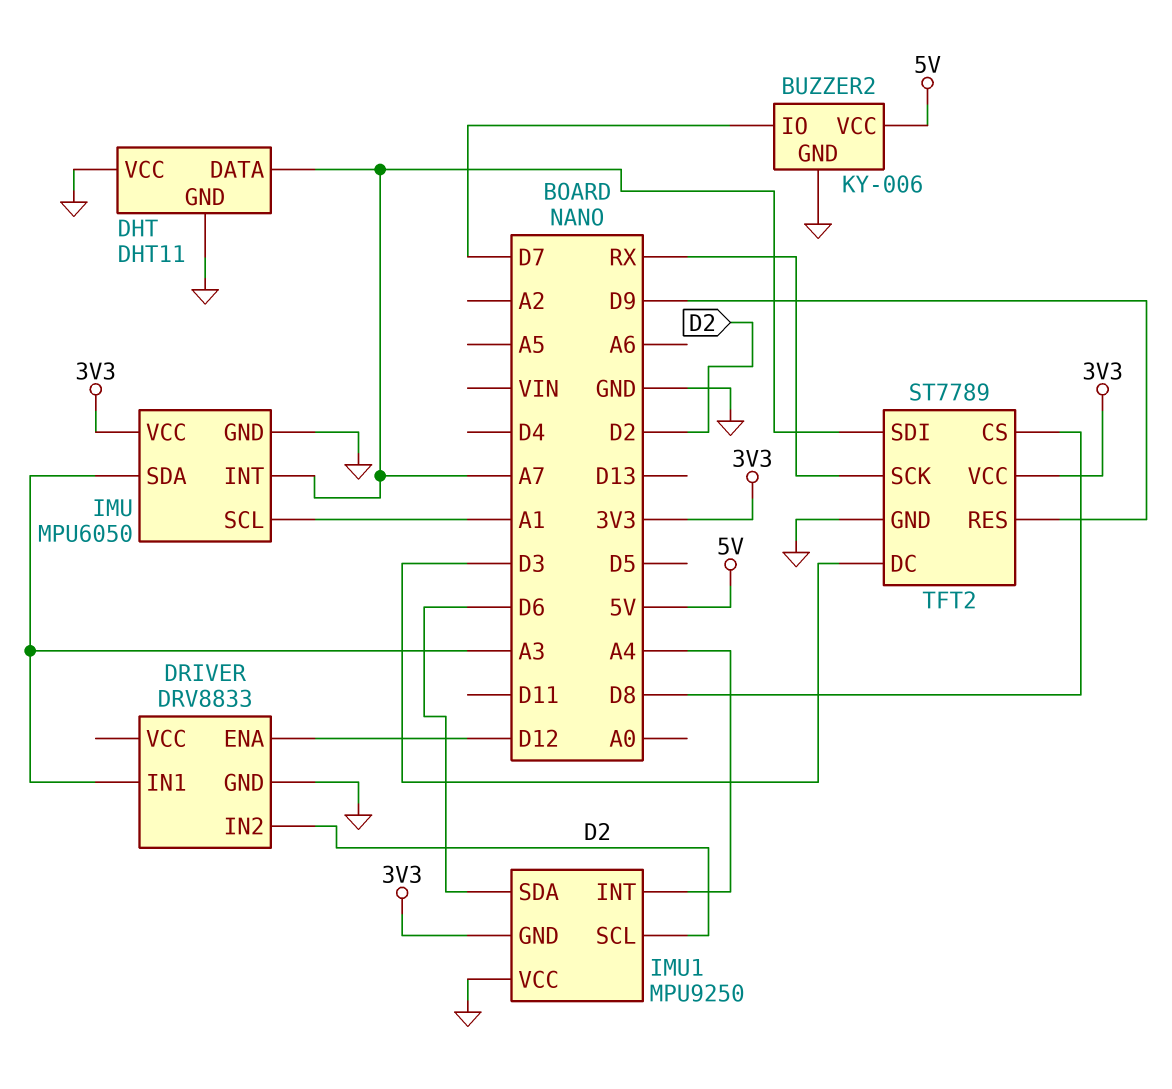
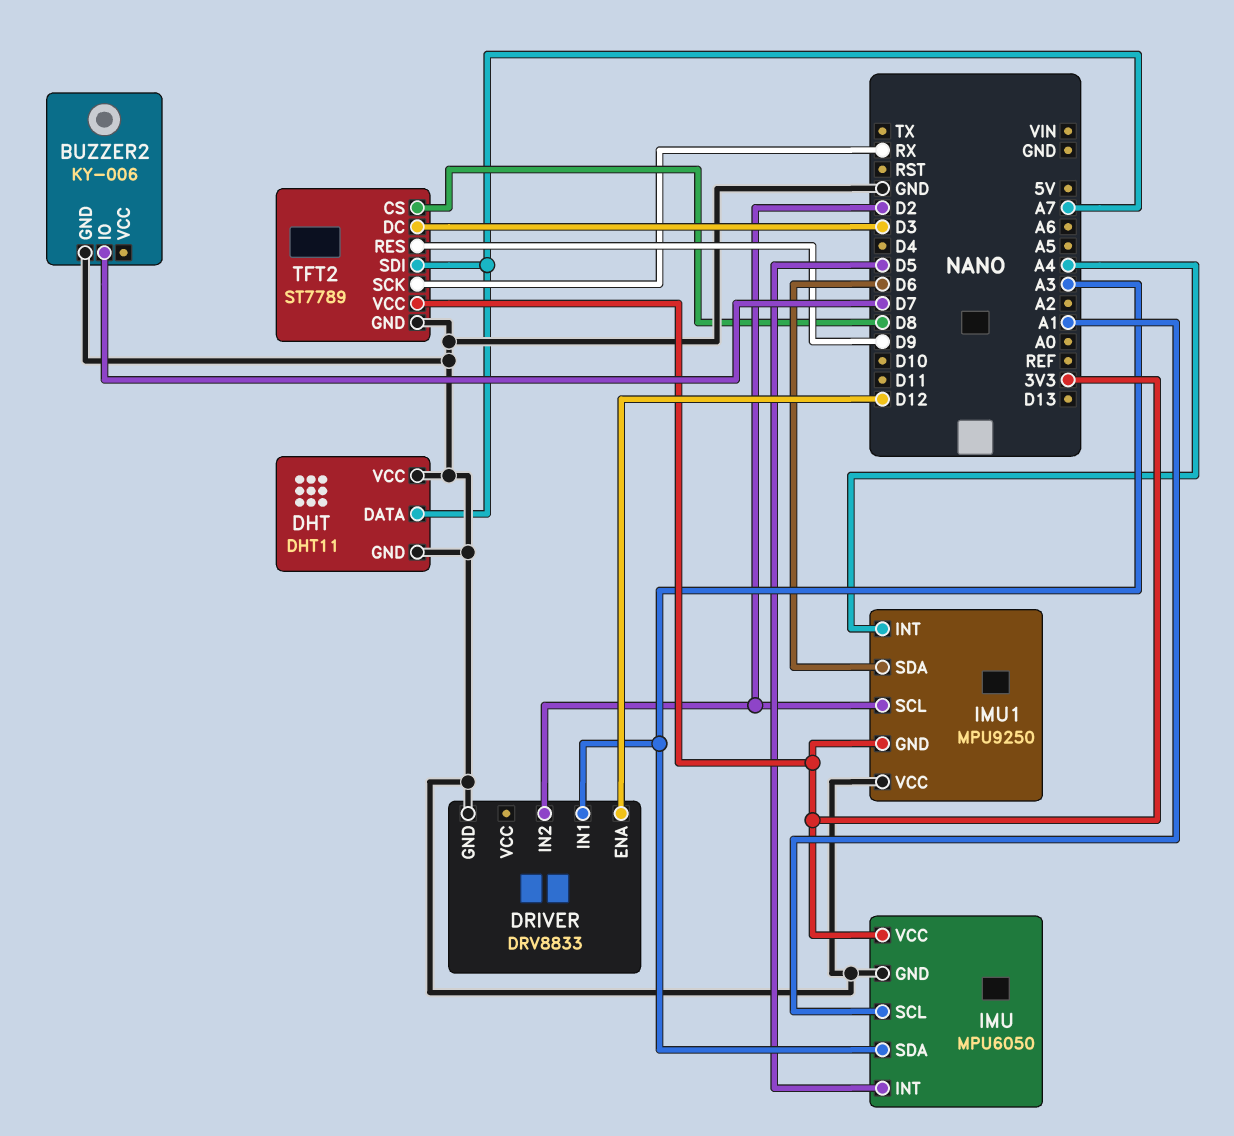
BUZZER2 pin VCC: 5V -> none
IMU pin INT: A7 -> D5

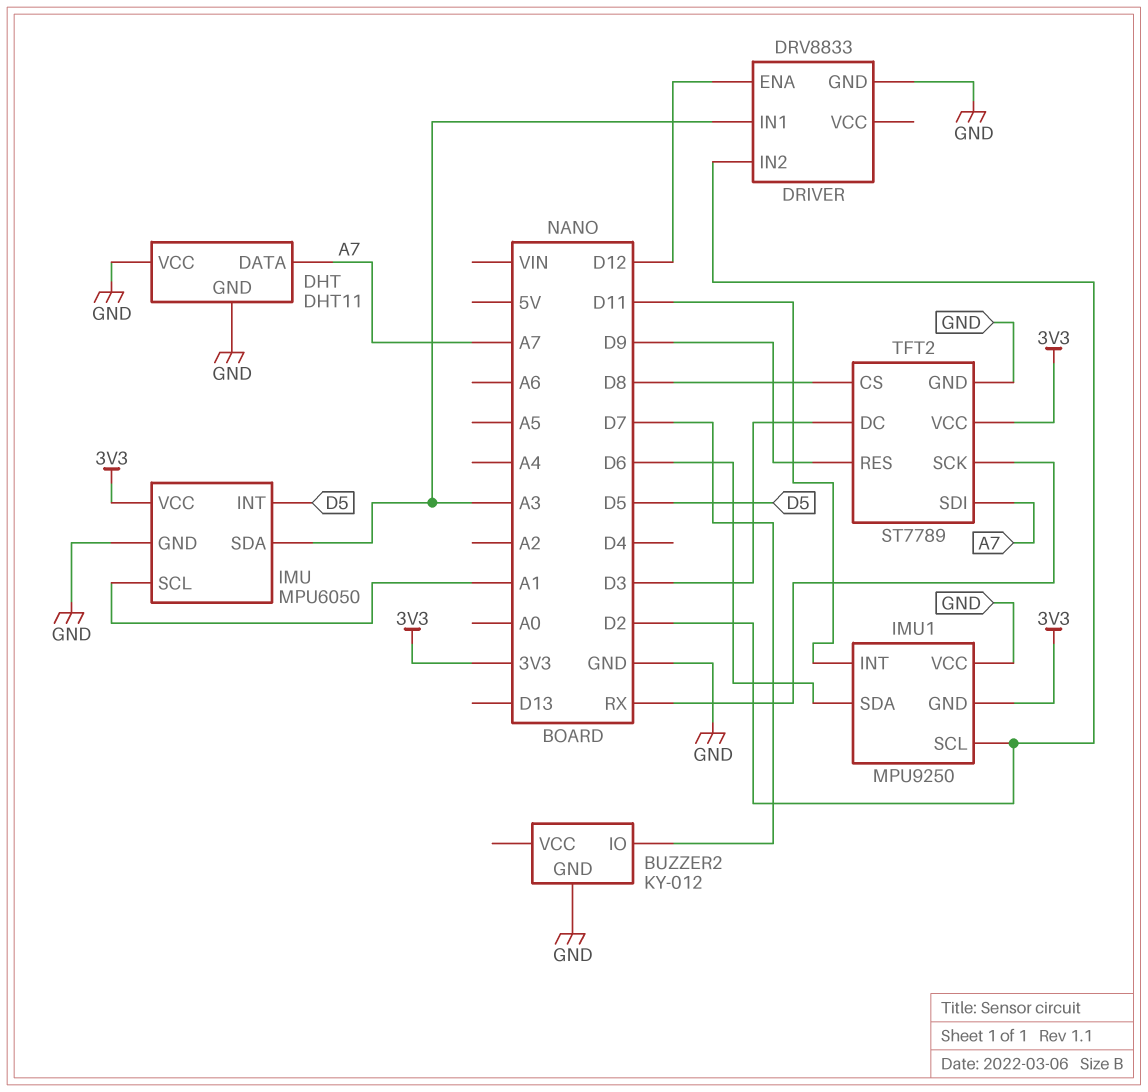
BUZZER2: KY-006 -> KY-012
IMU1 pin INT: A4 -> D11

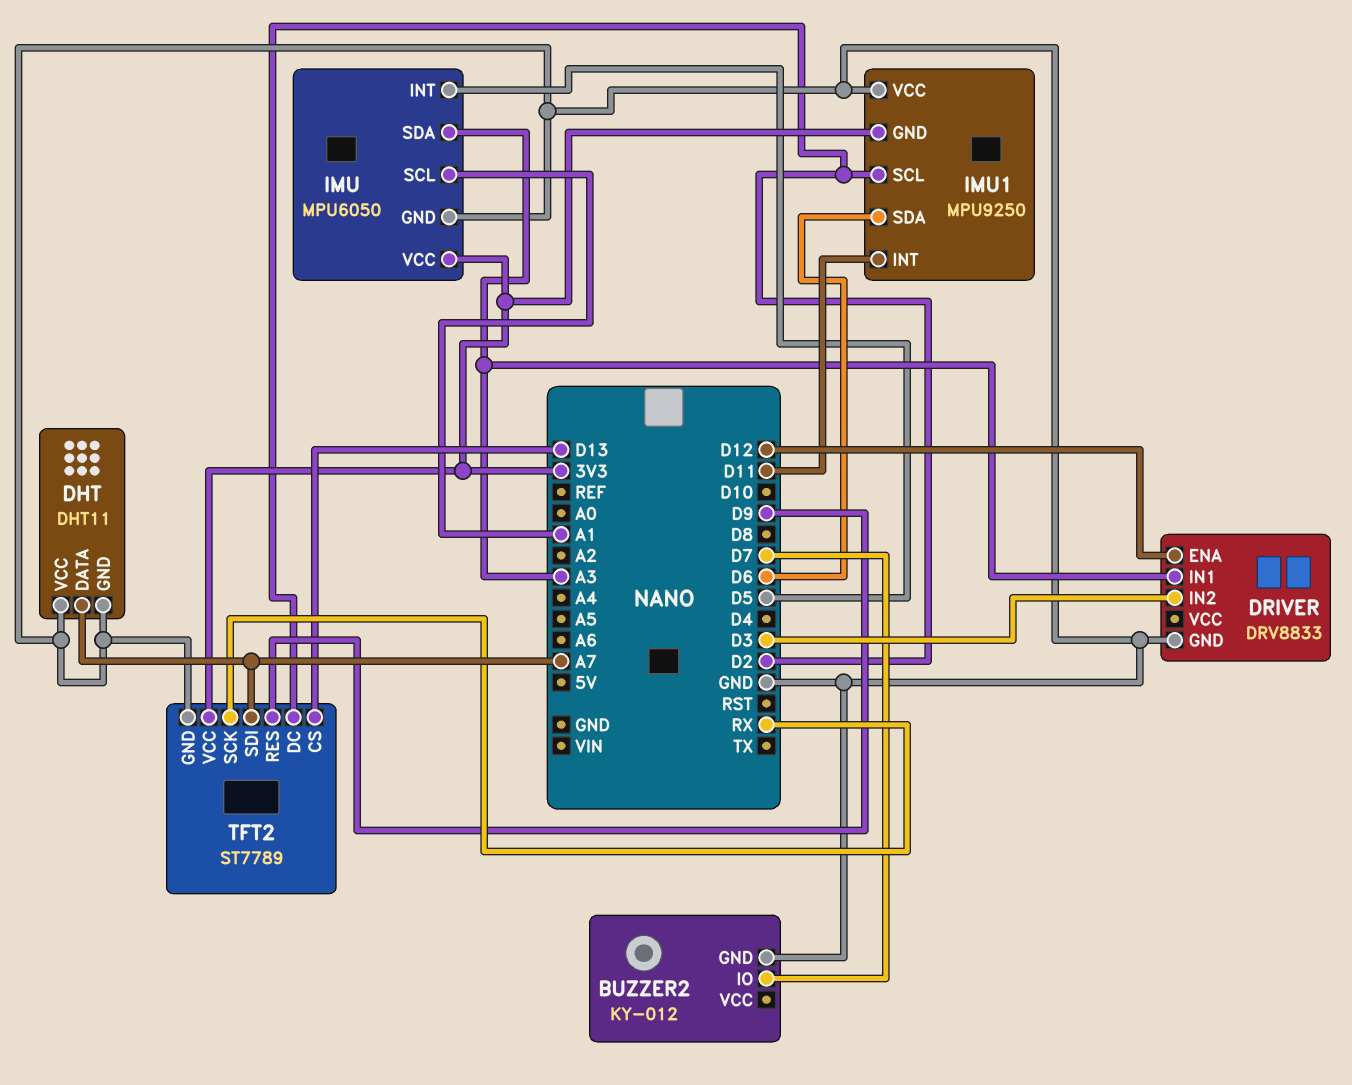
DRIVER pin IN2: D2 -> D3
TFT2 pin CS: D8 -> D13
TFT2 pin DC: D3 -> D2

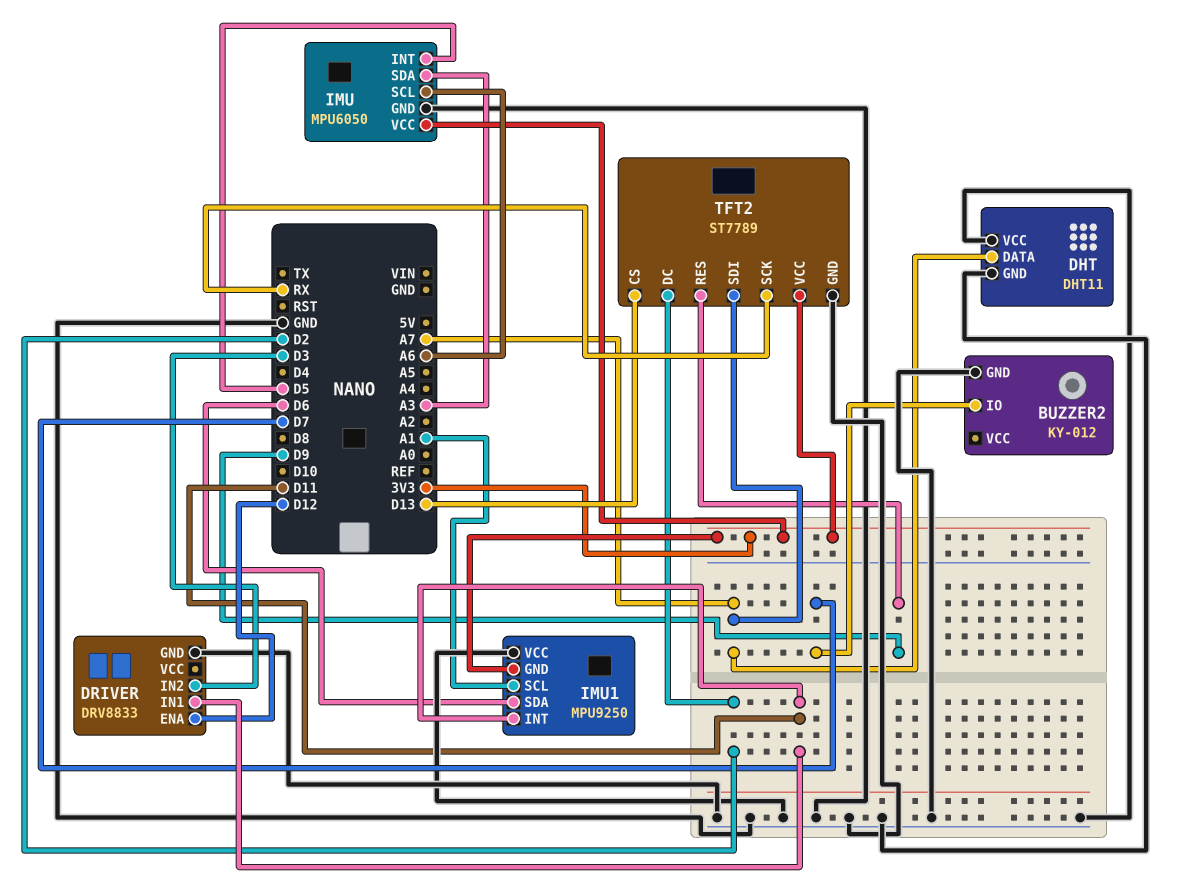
DRIVER pin IN1: A3 -> D11
IMU pin SCL: A1 -> A6
IMU1 pin SCL: D2 -> A1

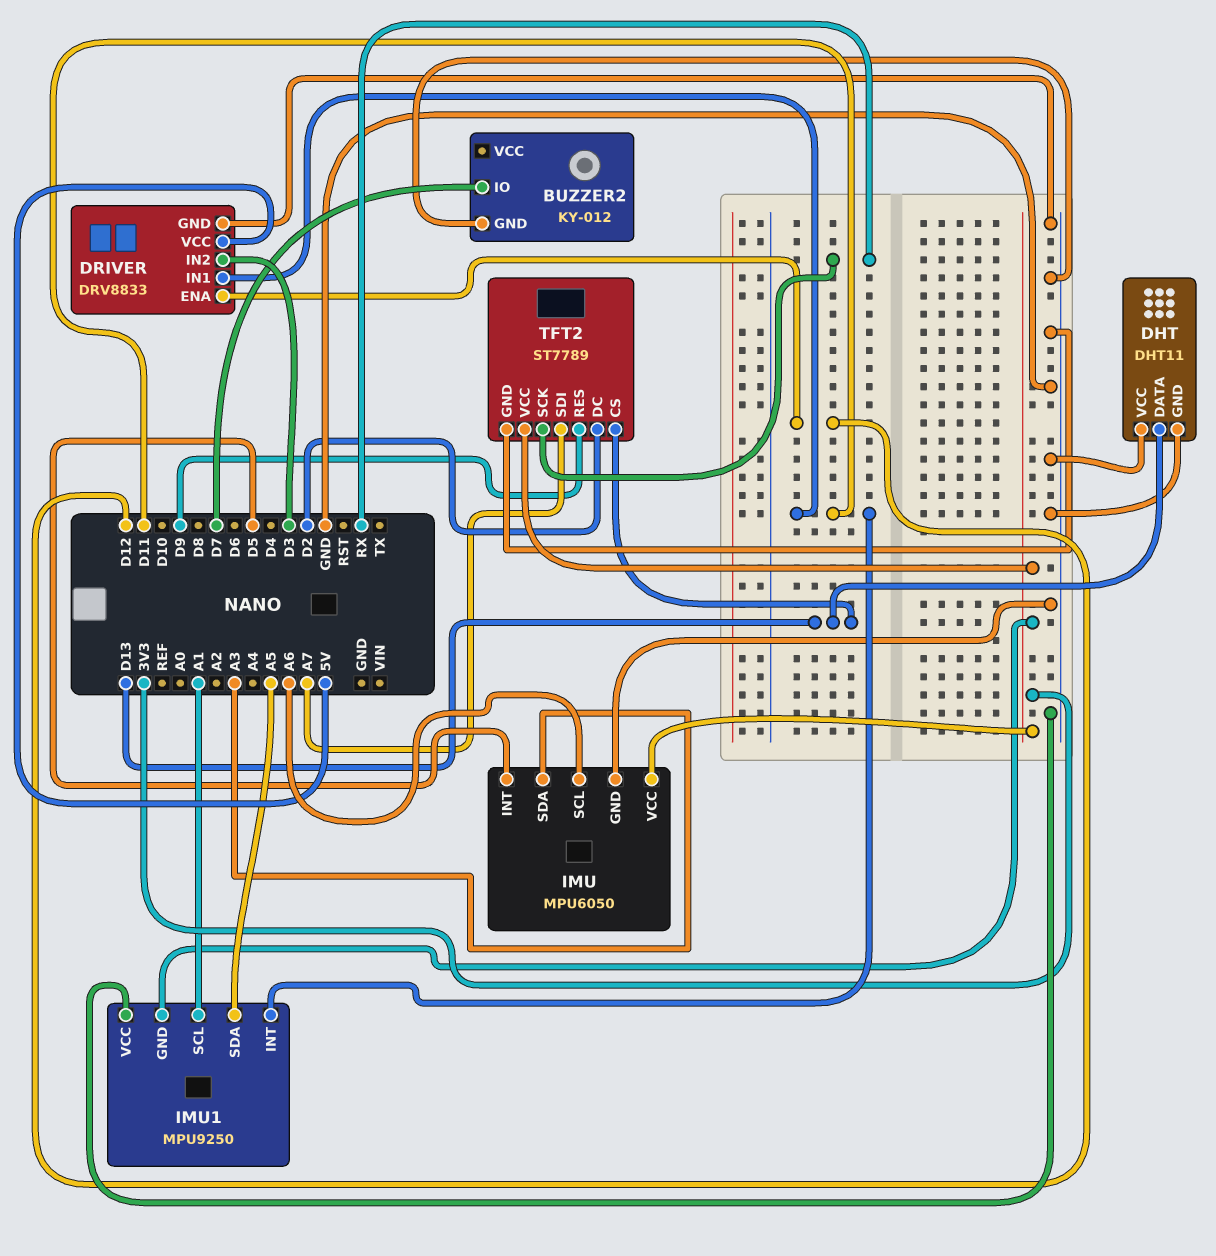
DHT pin DATA: A7 -> D13
DRIVER pin VCC: none -> 5V
IMU1 pin SDA: D6 -> A5

